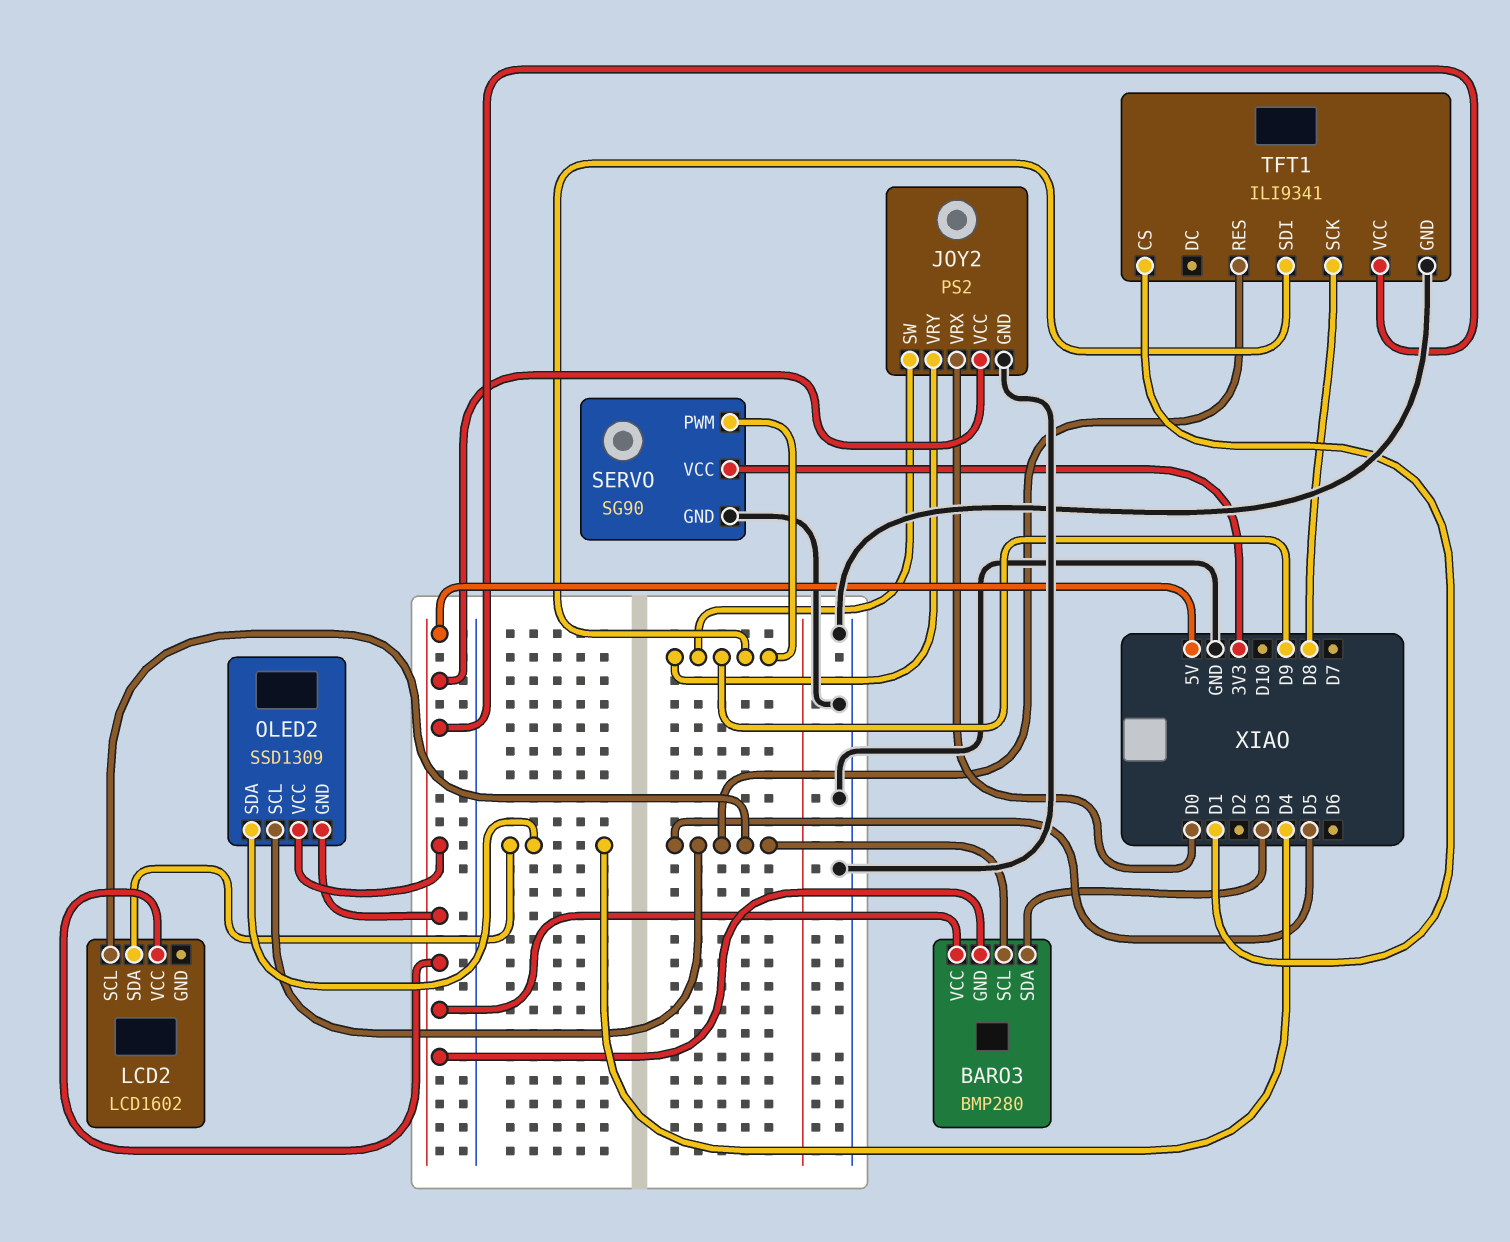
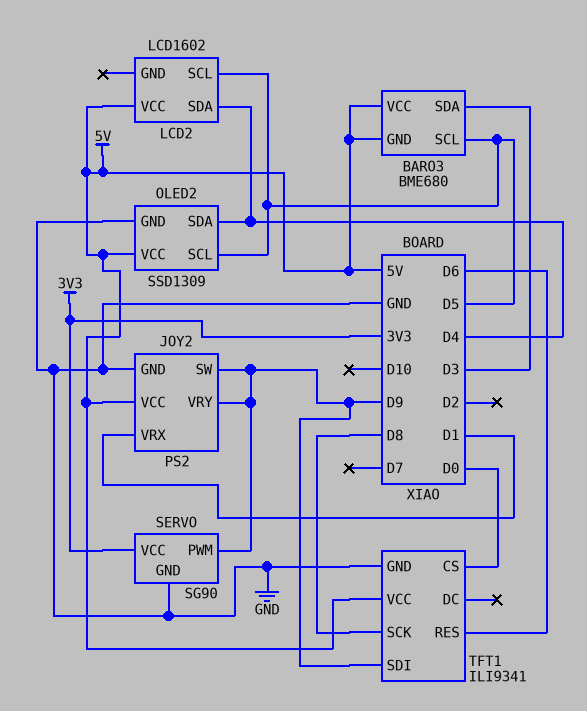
BARO3: BMP280 -> BME680
JOY2 pin VRX: D0 -> D1
OLED2 pin GND: 5V -> GND
TFT1 pin CS: D1 -> D0
TFT1 pin RES: D5 -> D6

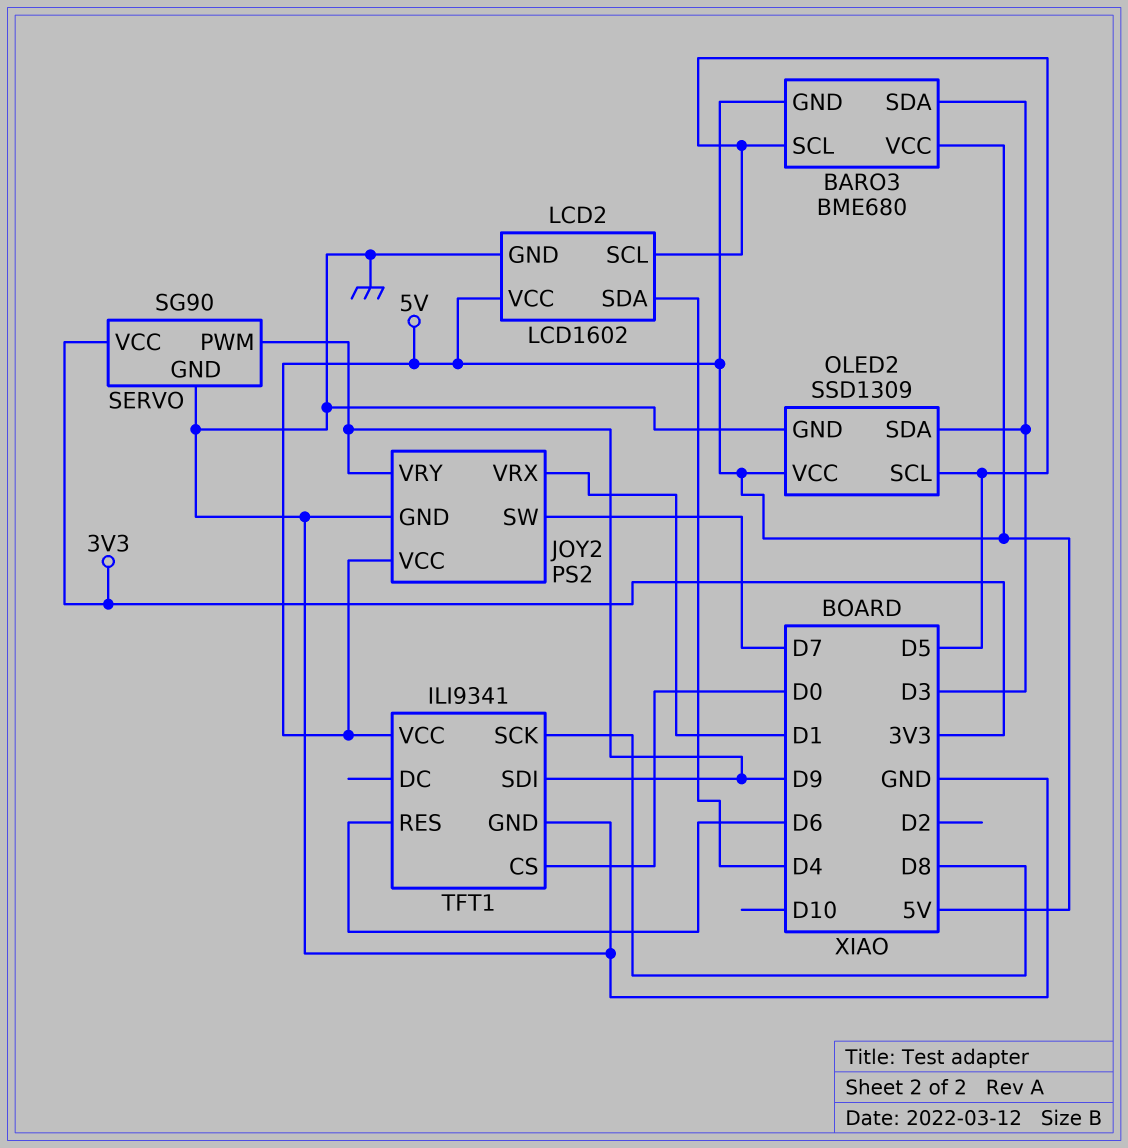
JOY2 pin SW: D9 -> D7
LCD2 pin GND: none -> GND
OLED2 pin SDA: D4 -> D3

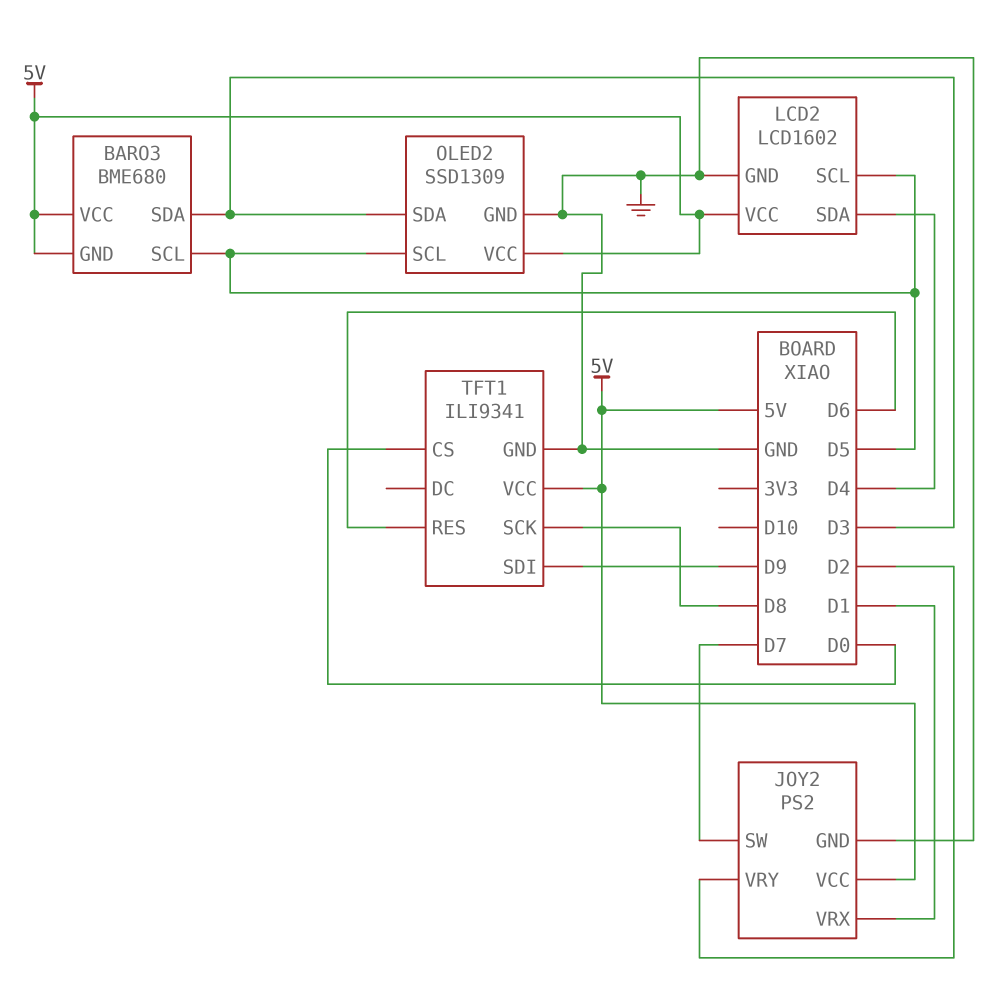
JOY2 pin VRY: D9 -> D2
SERVO: SG90 -> none
SERVO pin GND: GND -> none
SERVO pin PWM: D9 -> none
SERVO pin VCC: 3V3 -> none

